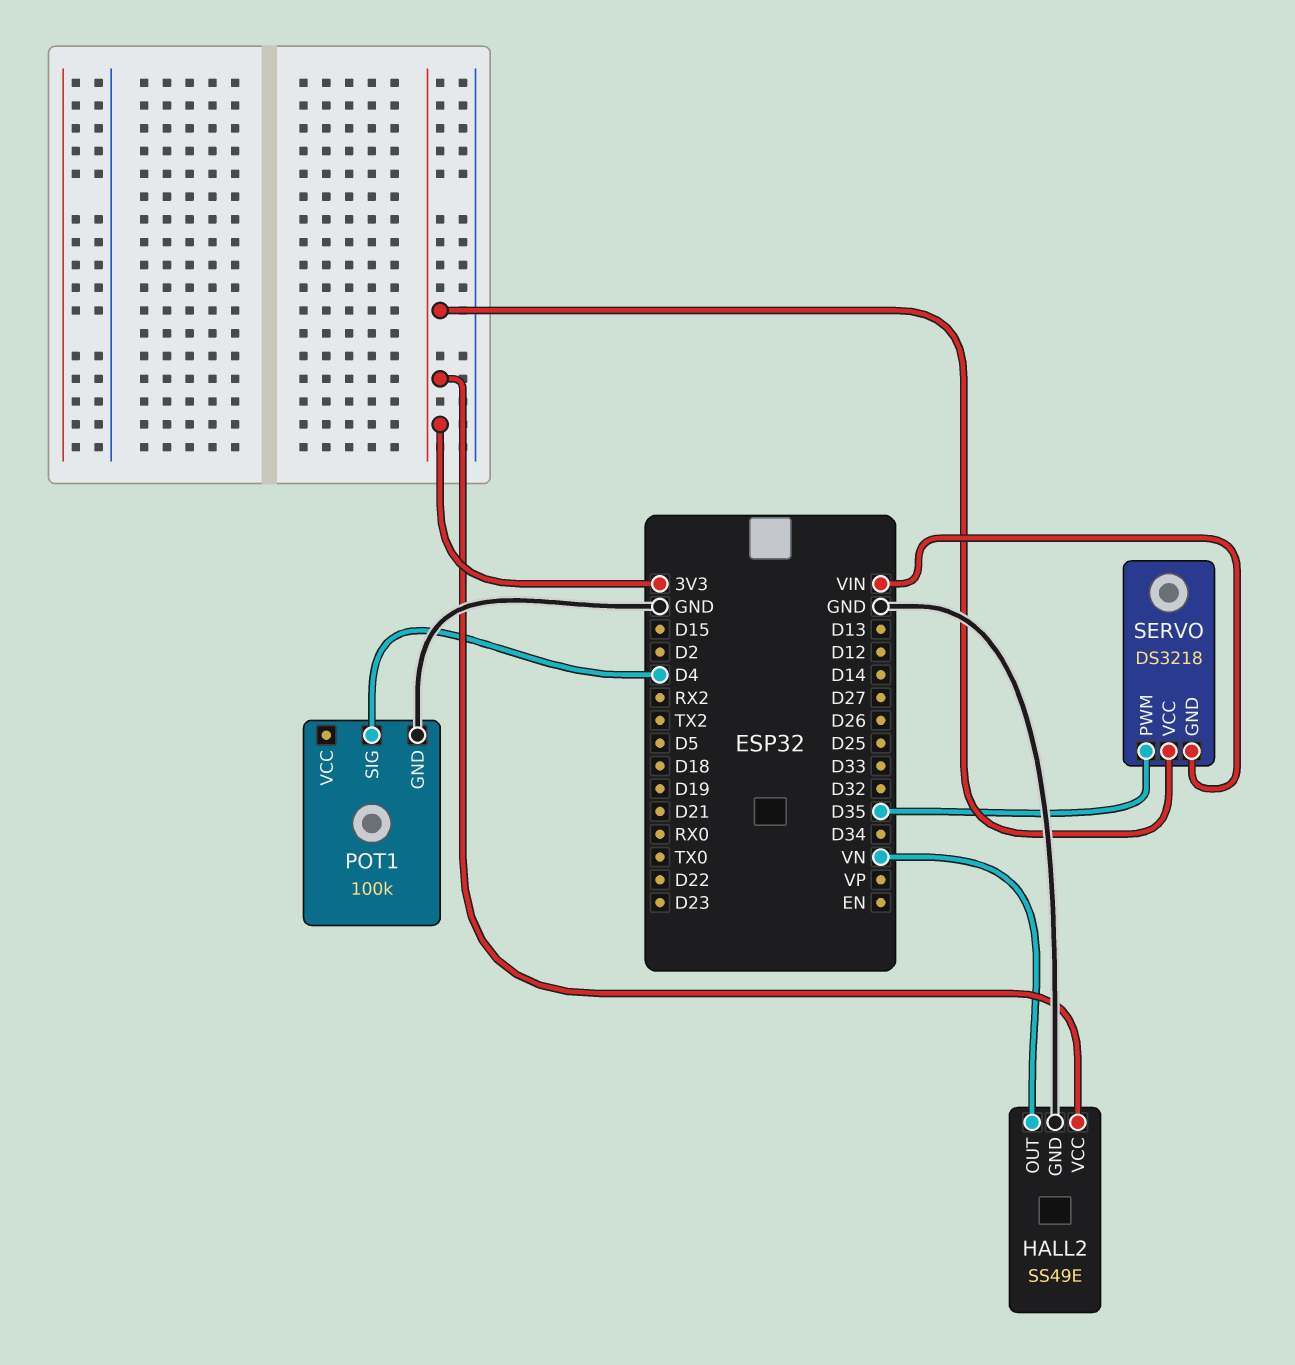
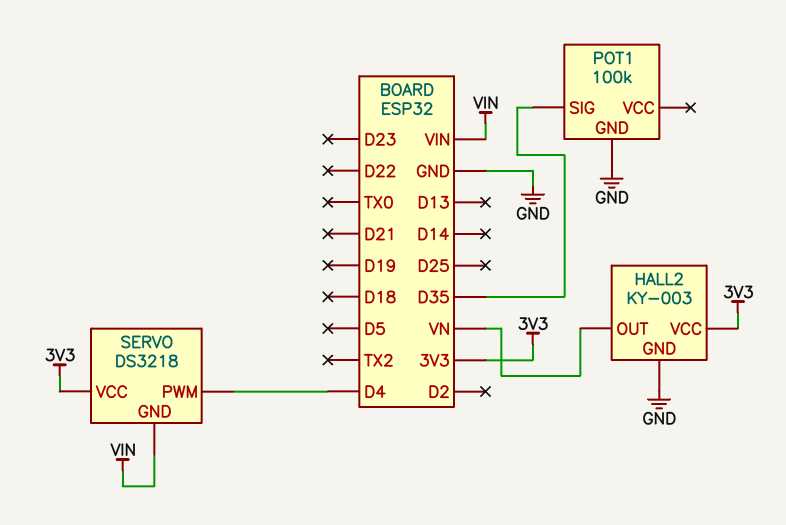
HALL2: SS49E -> KY-003
POT1 pin SIG: D4 -> D35
SERVO pin PWM: D35 -> D4

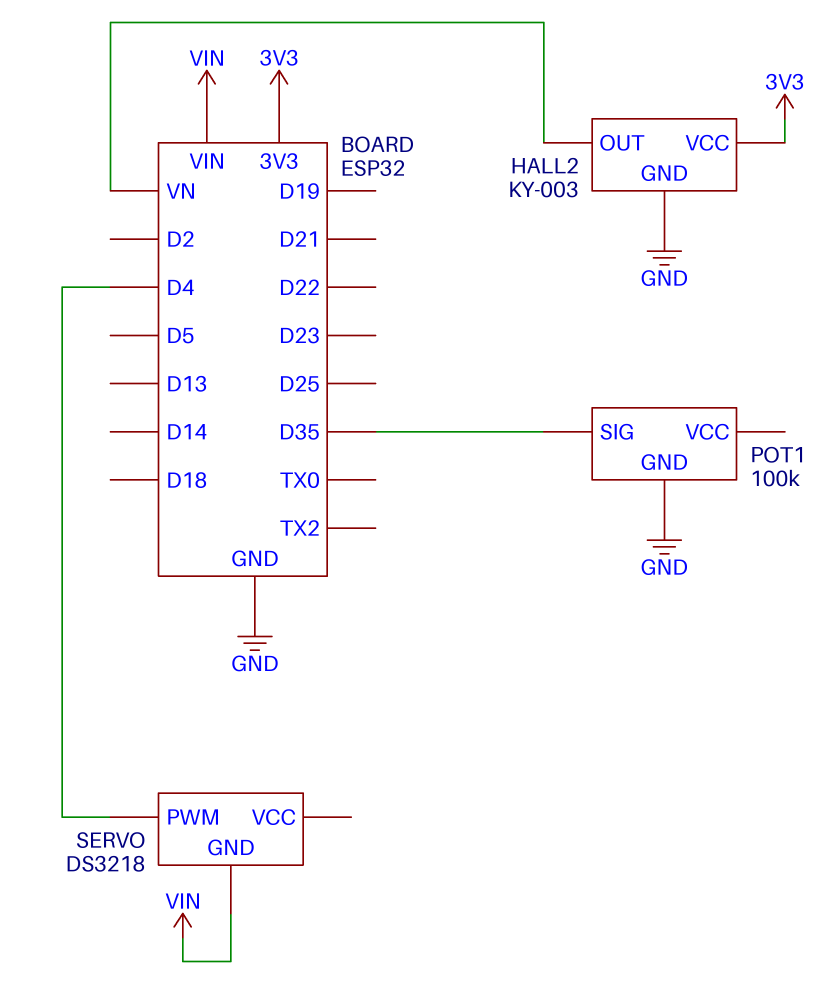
SERVO pin VCC: 3V3 -> none

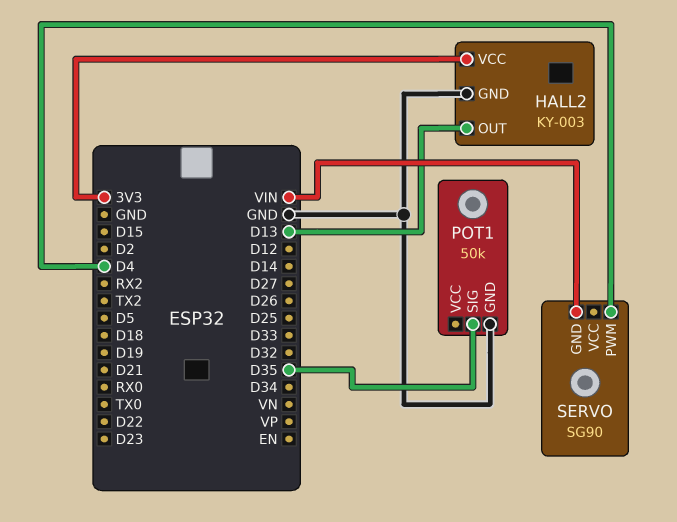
HALL2 pin OUT: VN -> D13
POT1: 100k -> 50k
SERVO: DS3218 -> SG90

